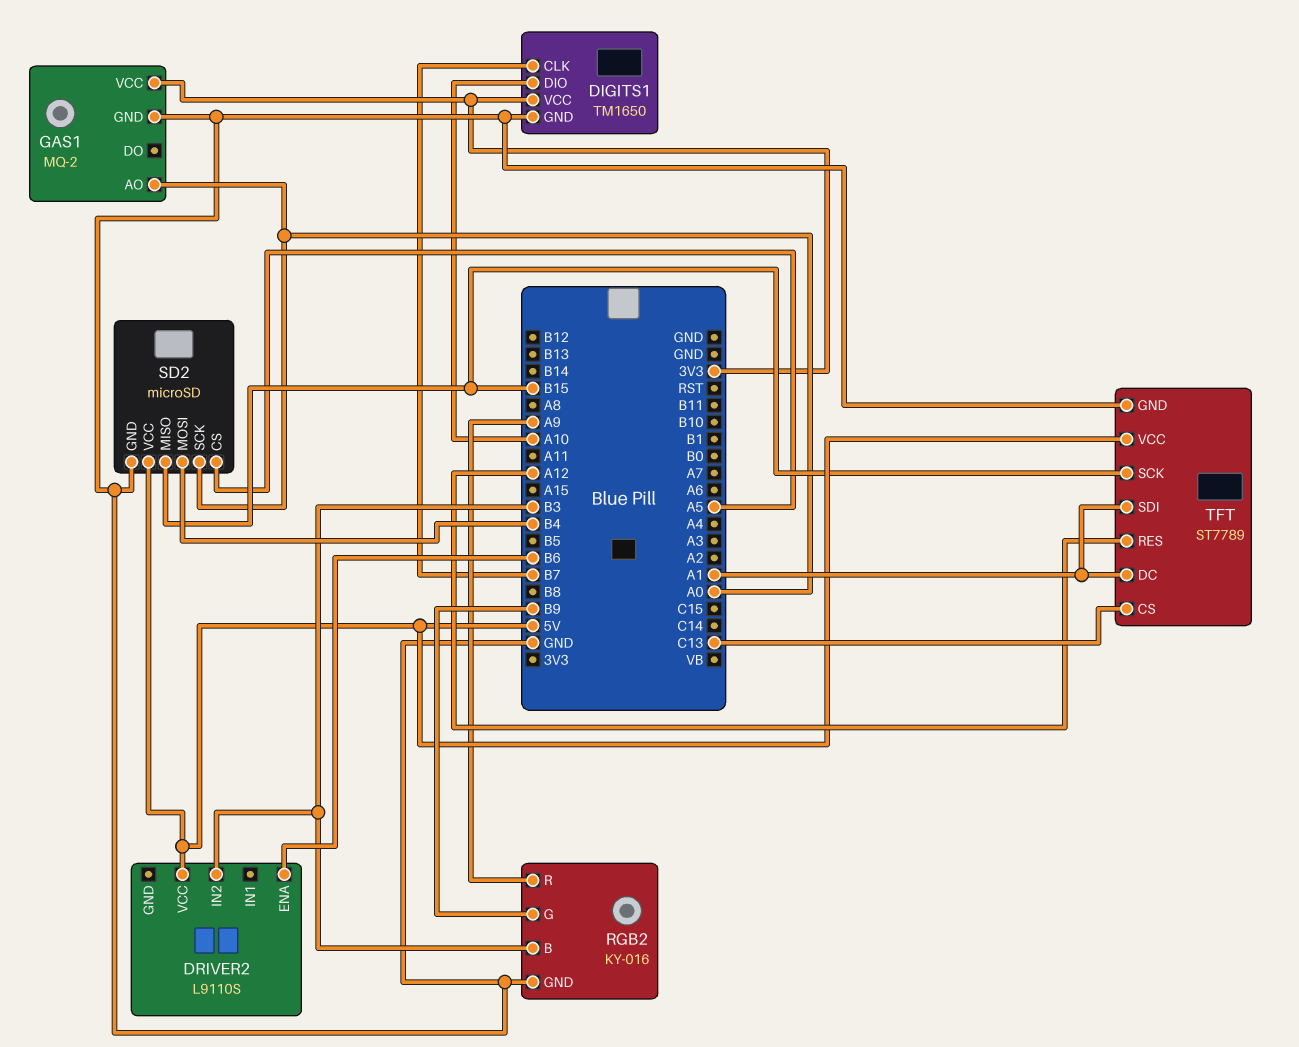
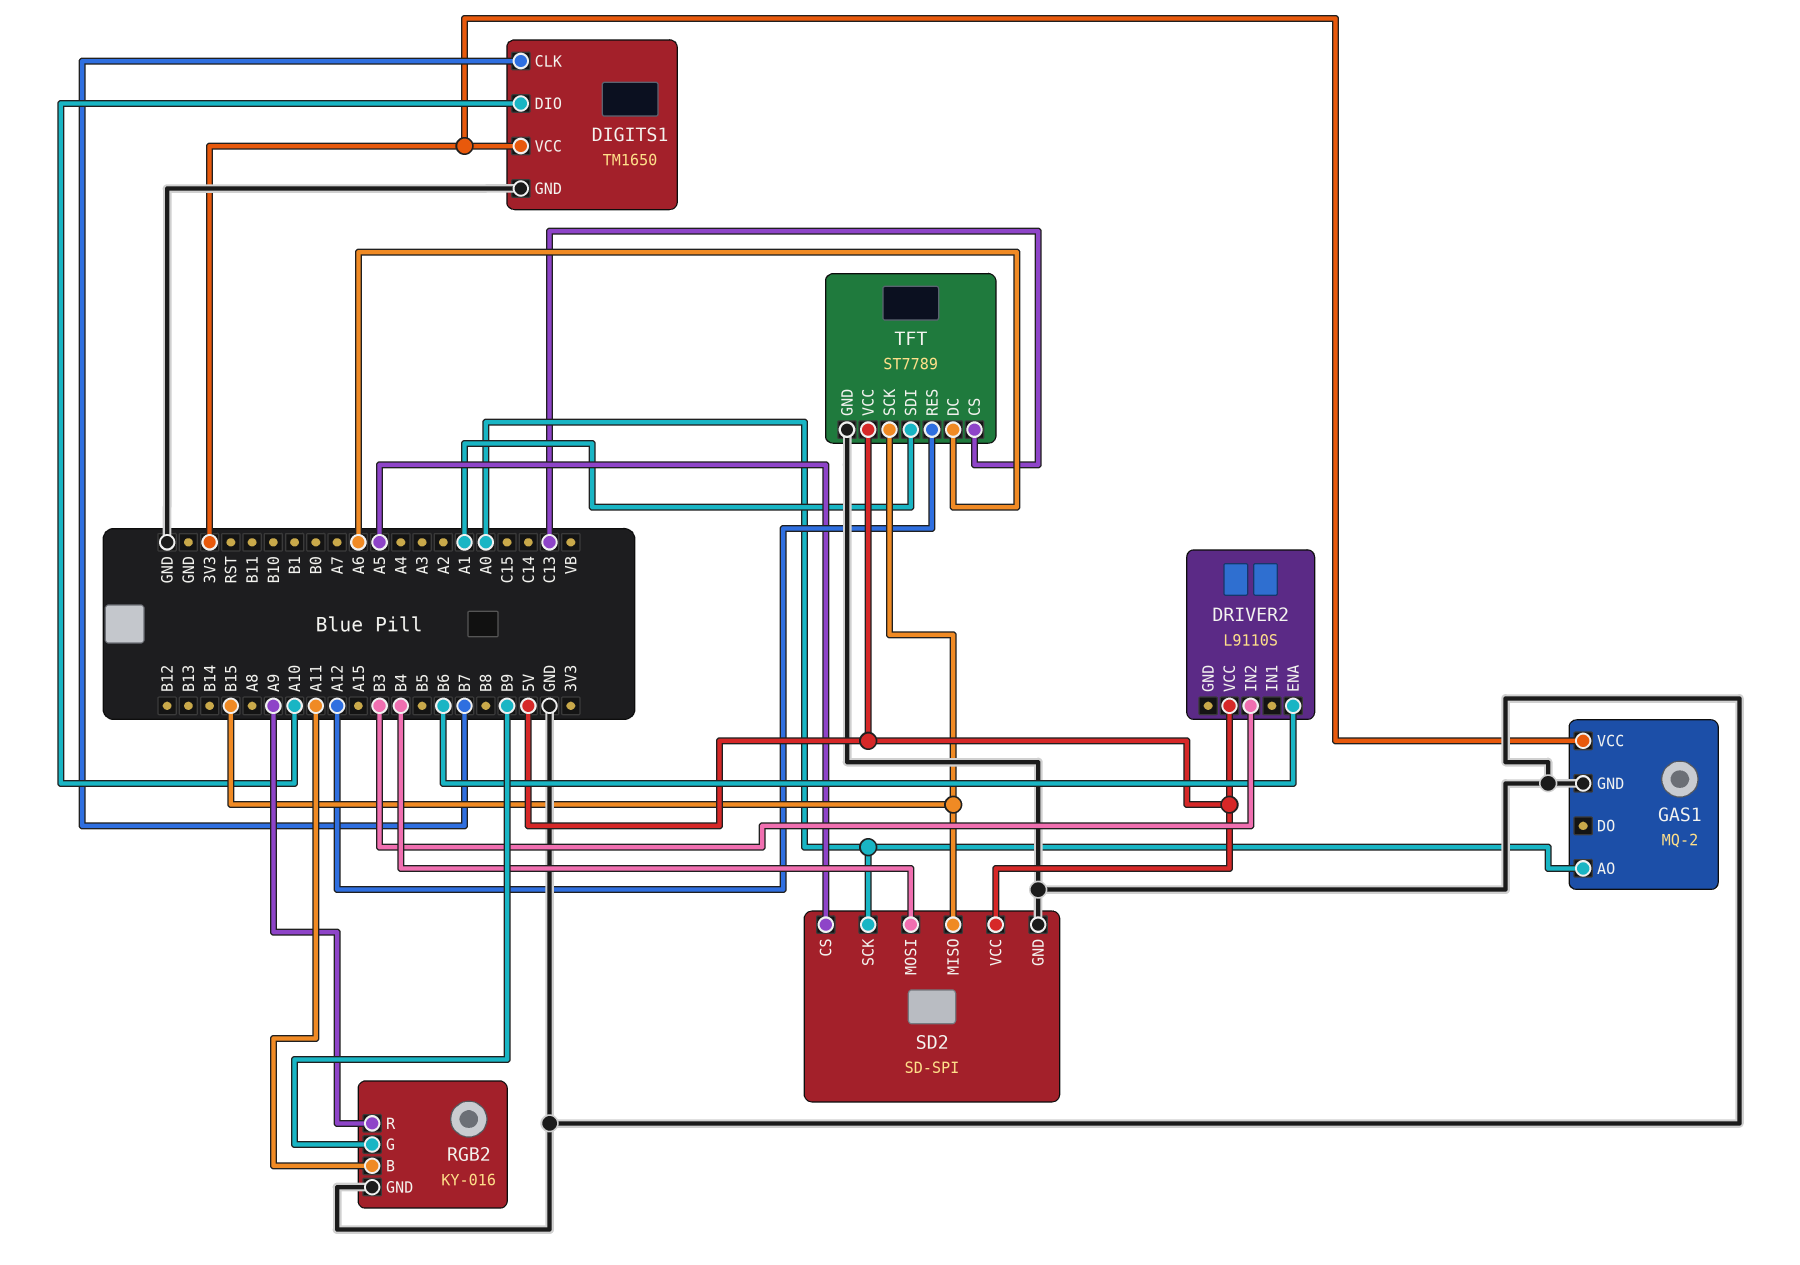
RGB2 pin B: B3 -> A11
SD2: microSD -> SD-SPI
TFT pin DC: A1 -> A6

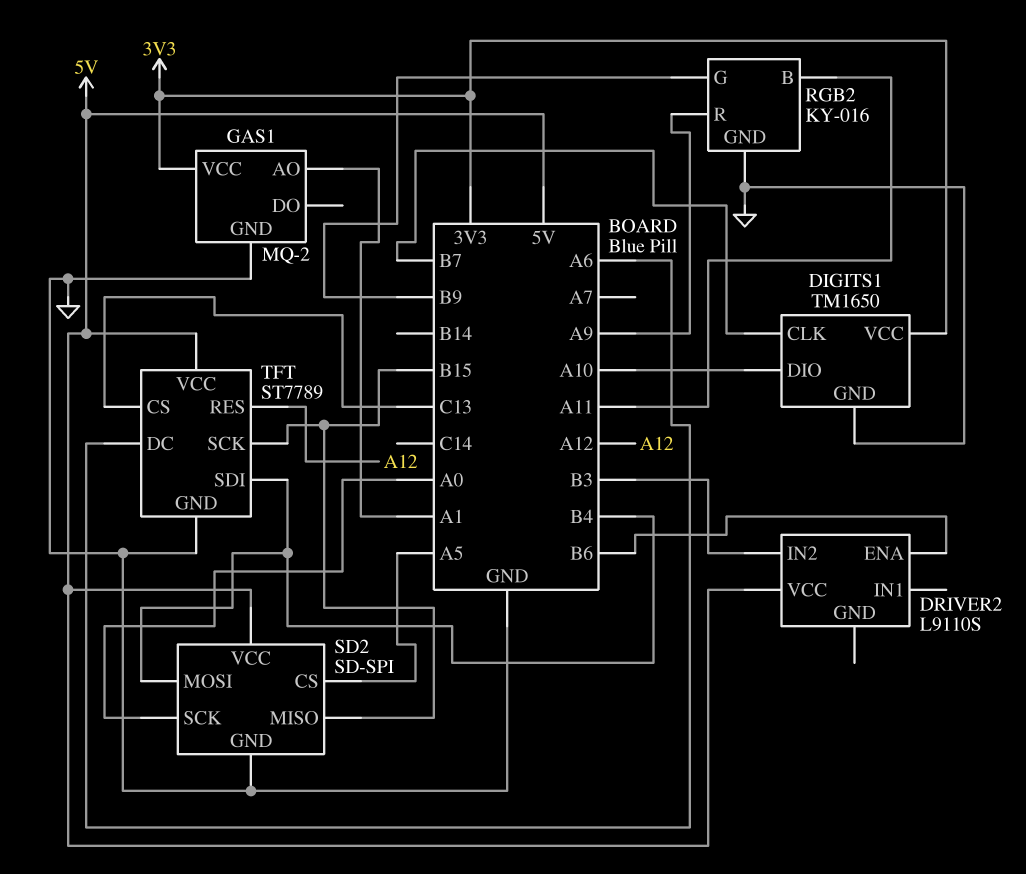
GAS1 pin AO: A0 -> A1
TFT pin SDI: A1 -> B4

